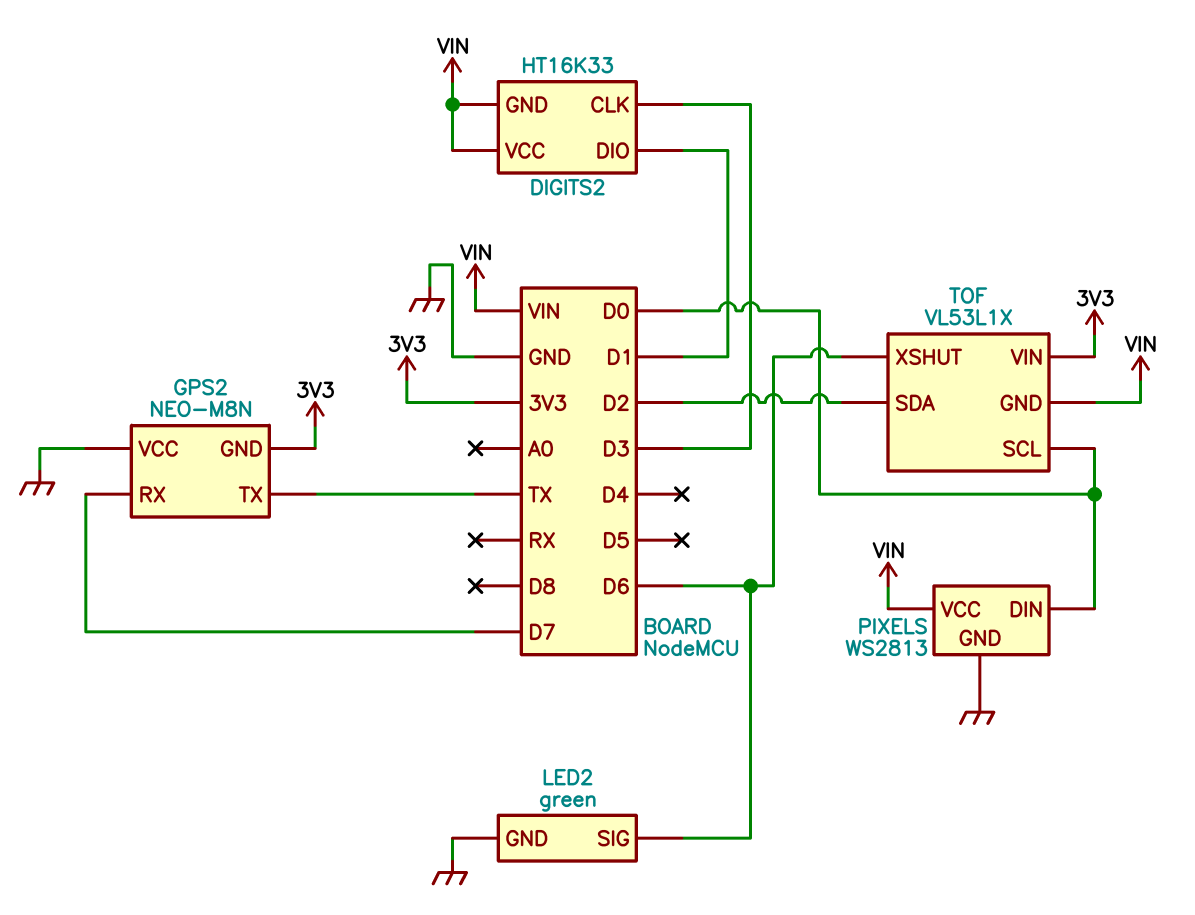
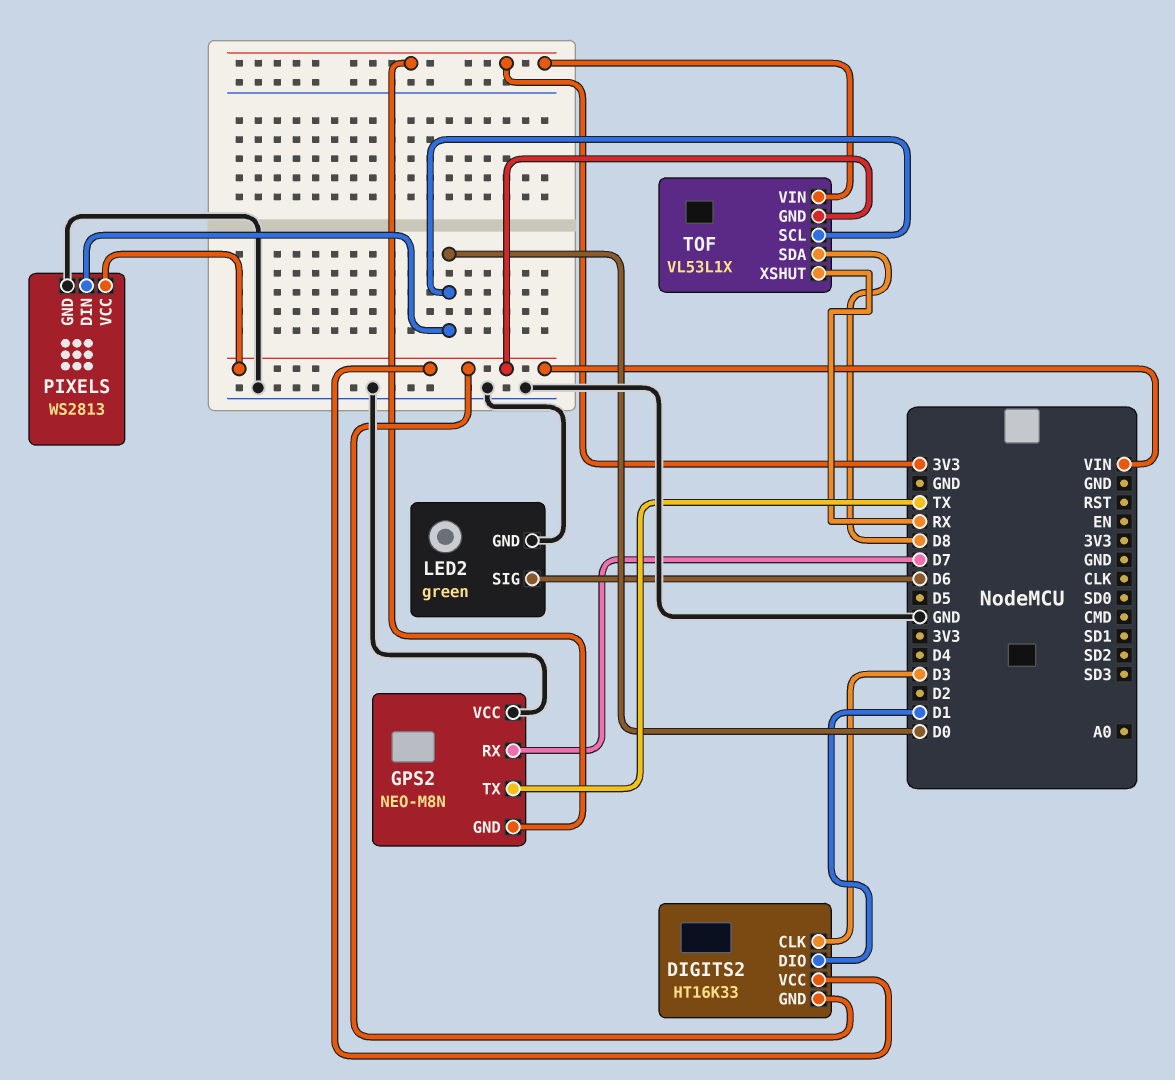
TOF pin SDA: D2 -> D8
TOF pin XSHUT: D6 -> RX

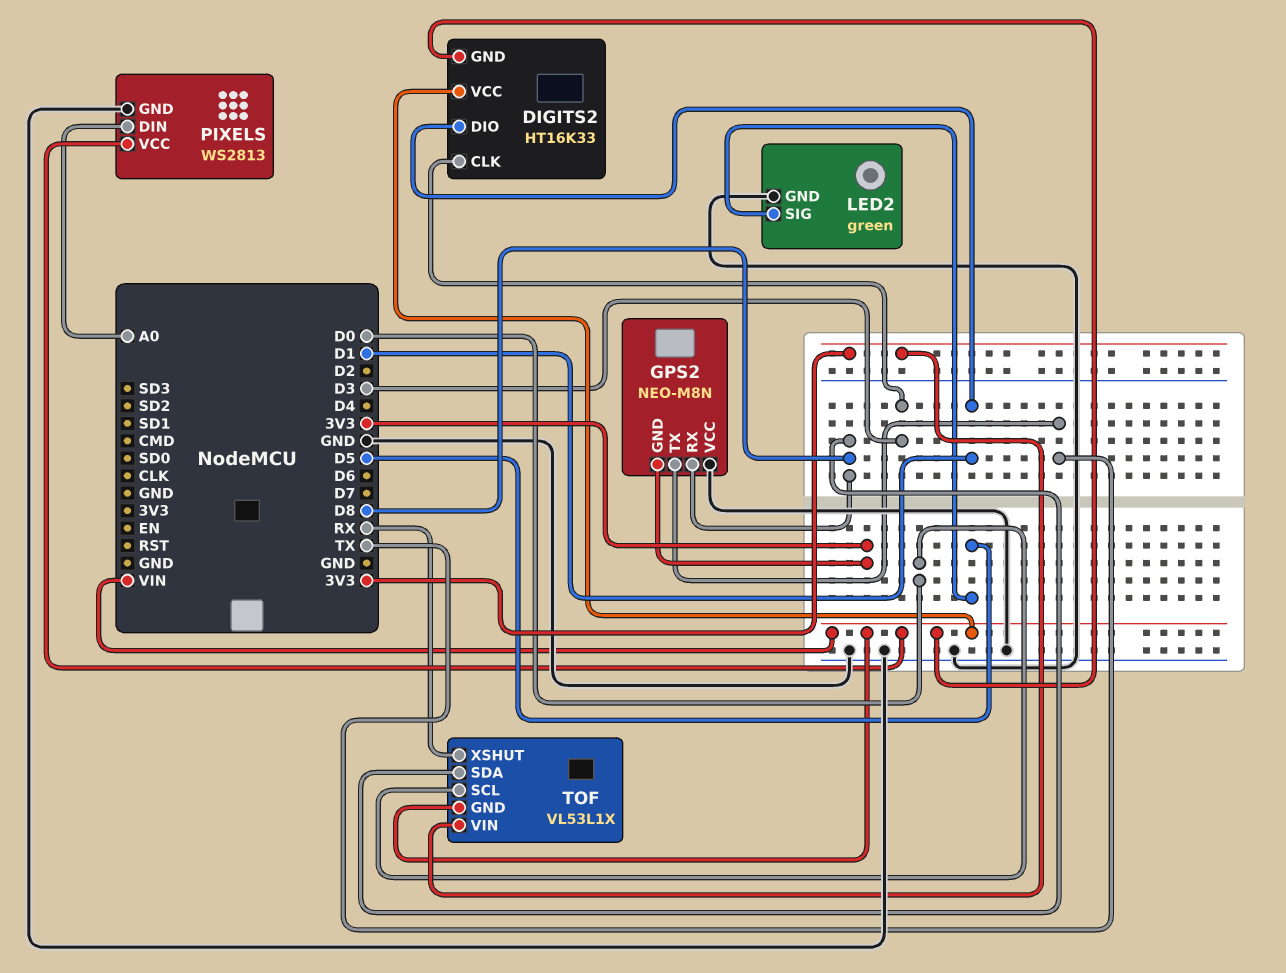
GPS2 pin RX: D7 -> D8
LED2 pin SIG: D6 -> D5
PIXELS pin DIN: D0 -> A0

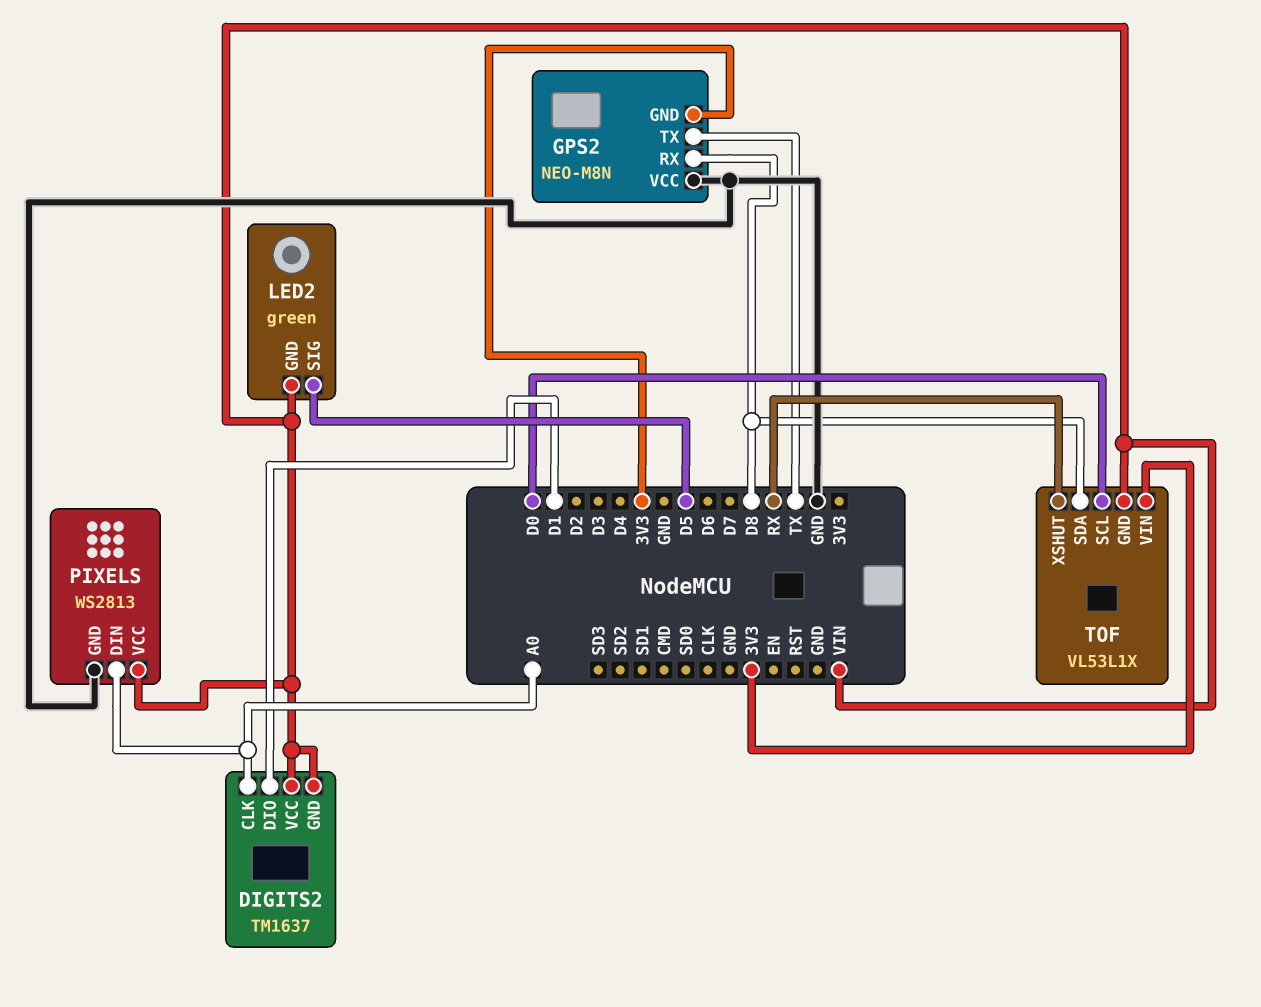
DIGITS2: HT16K33 -> TM1637
DIGITS2 pin CLK: D3 -> A0
LED2 pin GND: GND -> VIN

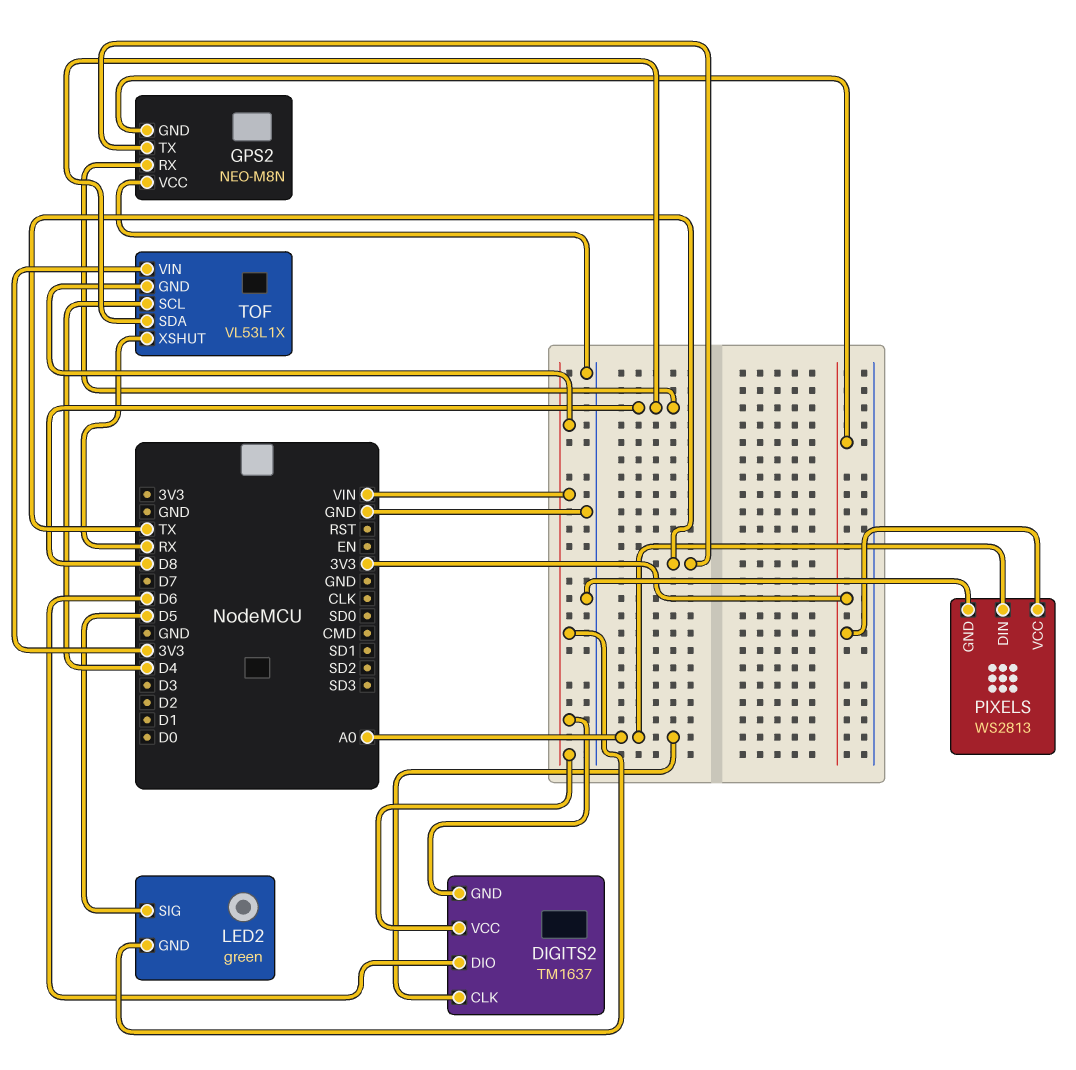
DIGITS2 pin DIO: D1 -> D6
PIXELS pin VCC: VIN -> 3V3
TOF pin SCL: D0 -> D4

